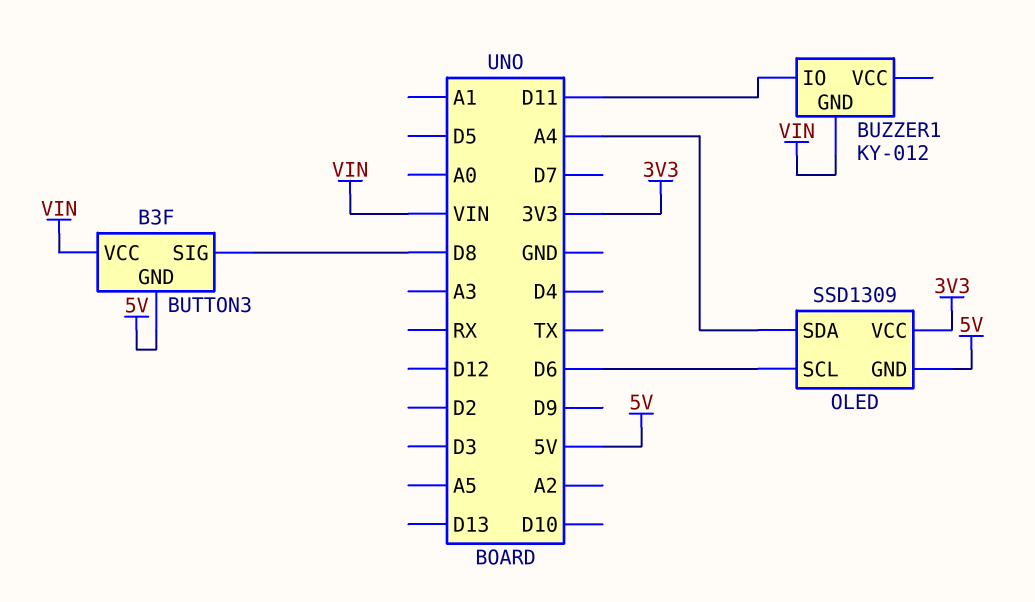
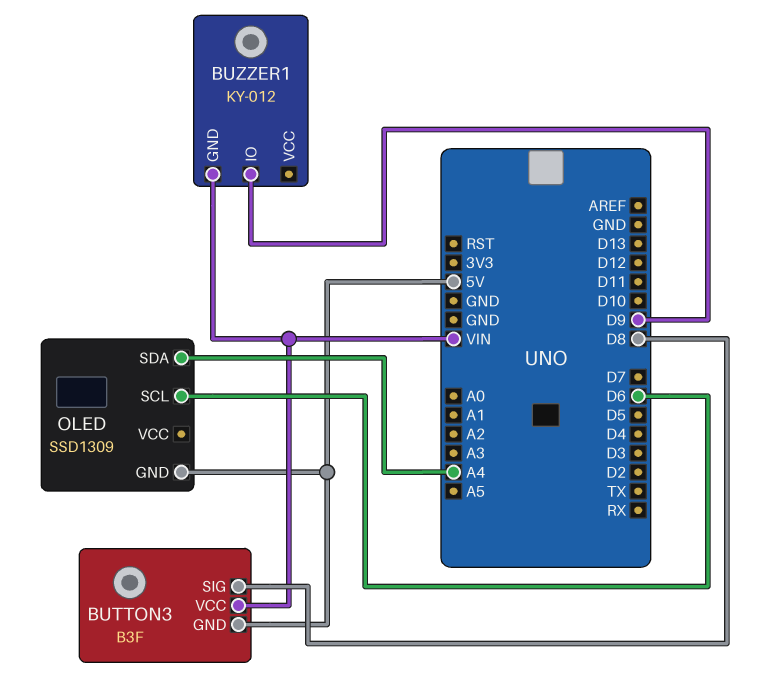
BUZZER1 pin IO: D11 -> D9
OLED pin VCC: 3V3 -> none

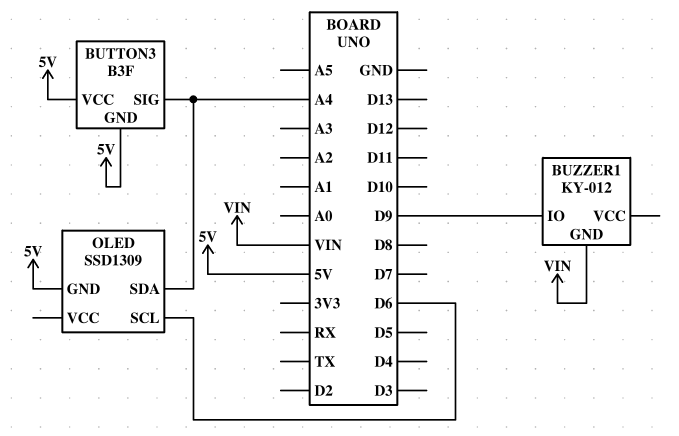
BUTTON3 pin SIG: D8 -> A4
BUTTON3 pin VCC: VIN -> 5V

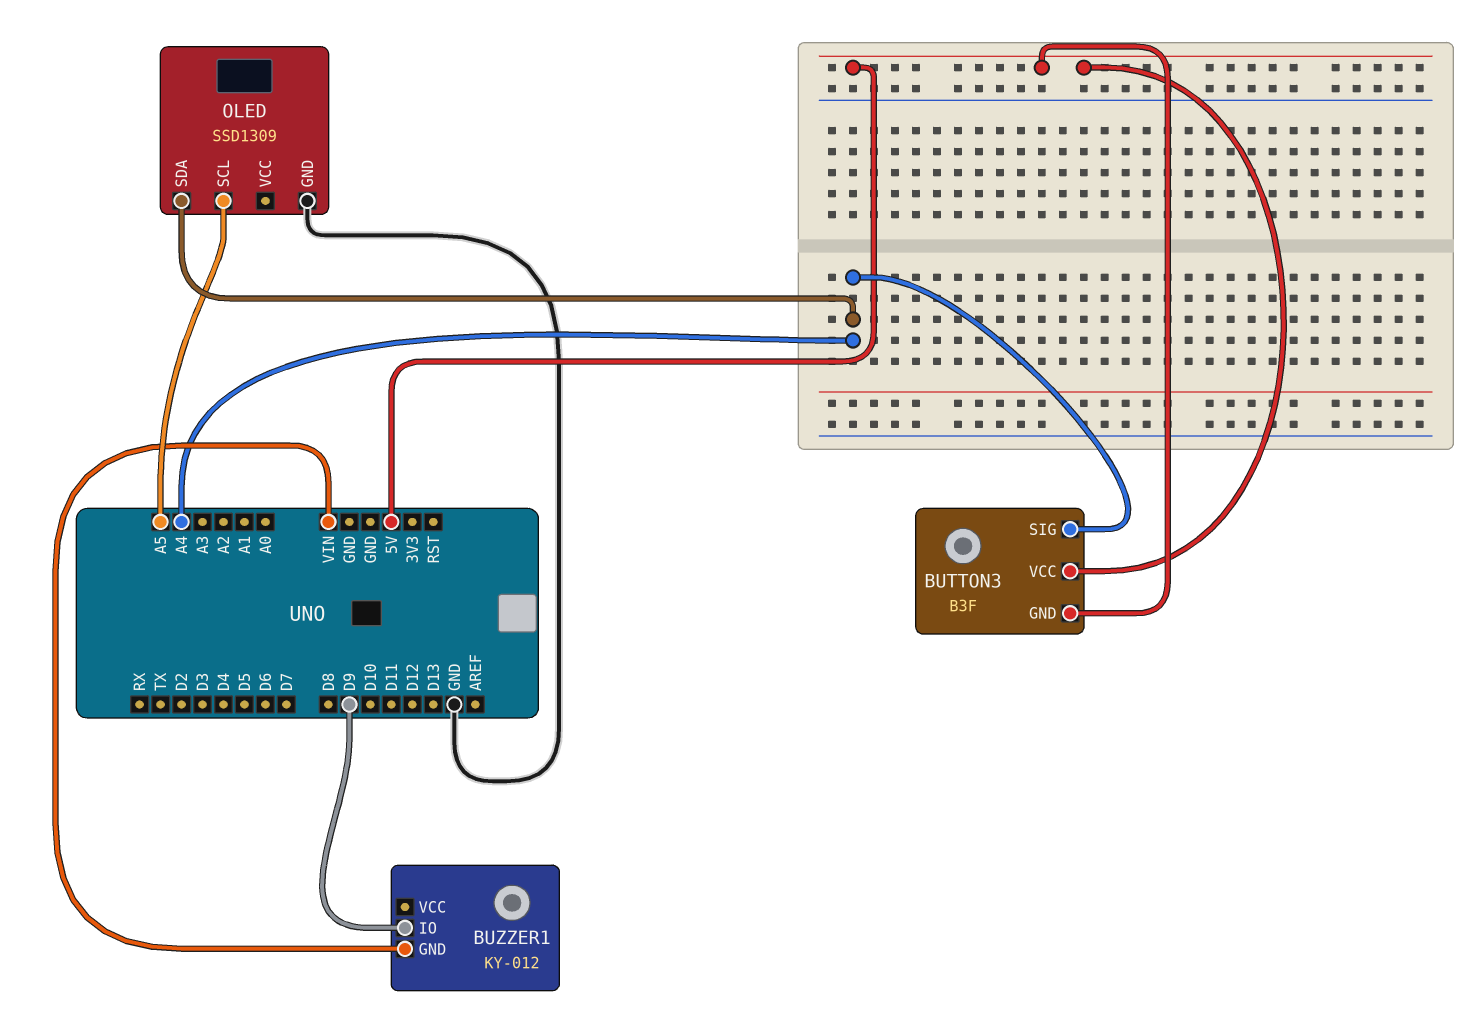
OLED pin GND: 5V -> GND
OLED pin SCL: D6 -> A5

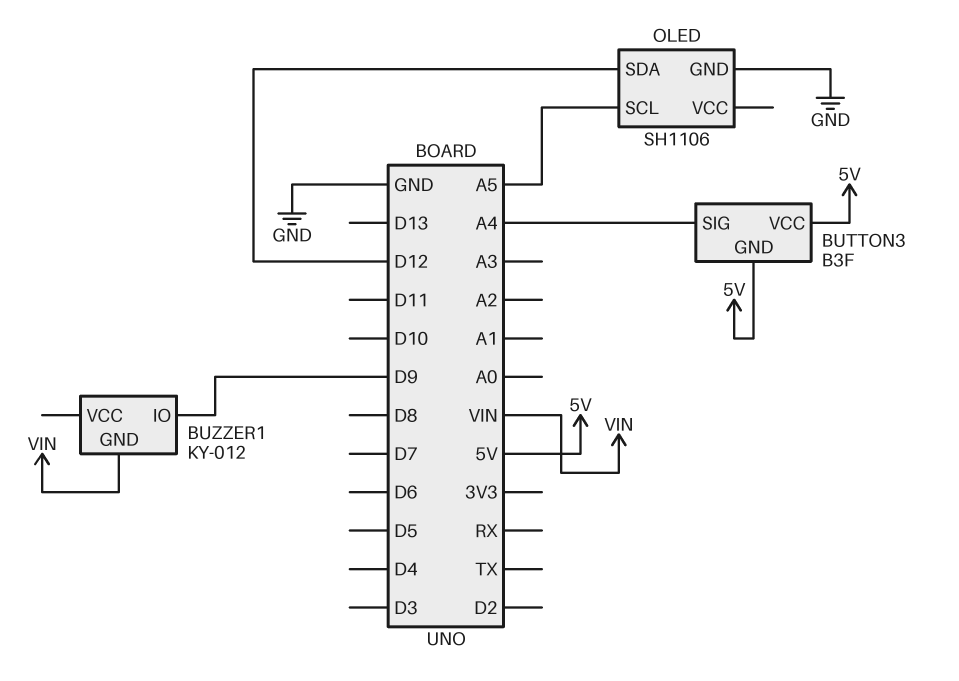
OLED: SSD1309 -> SH1106
OLED pin SDA: A4 -> D12

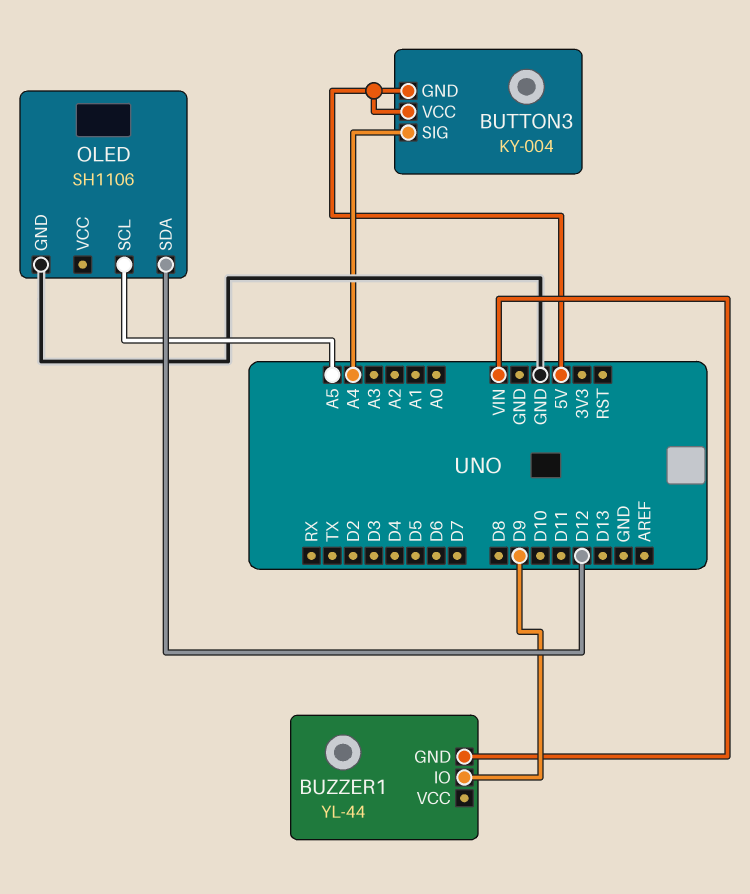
BUTTON3: B3F -> KY-004
BUZZER1: KY-012 -> YL-44

